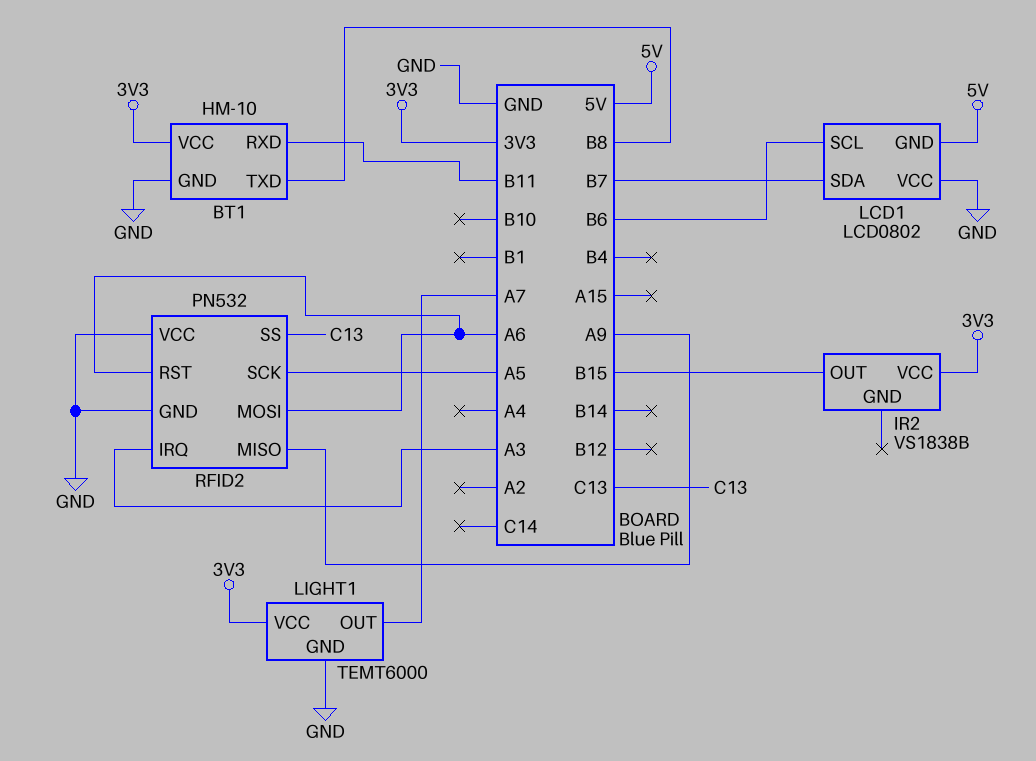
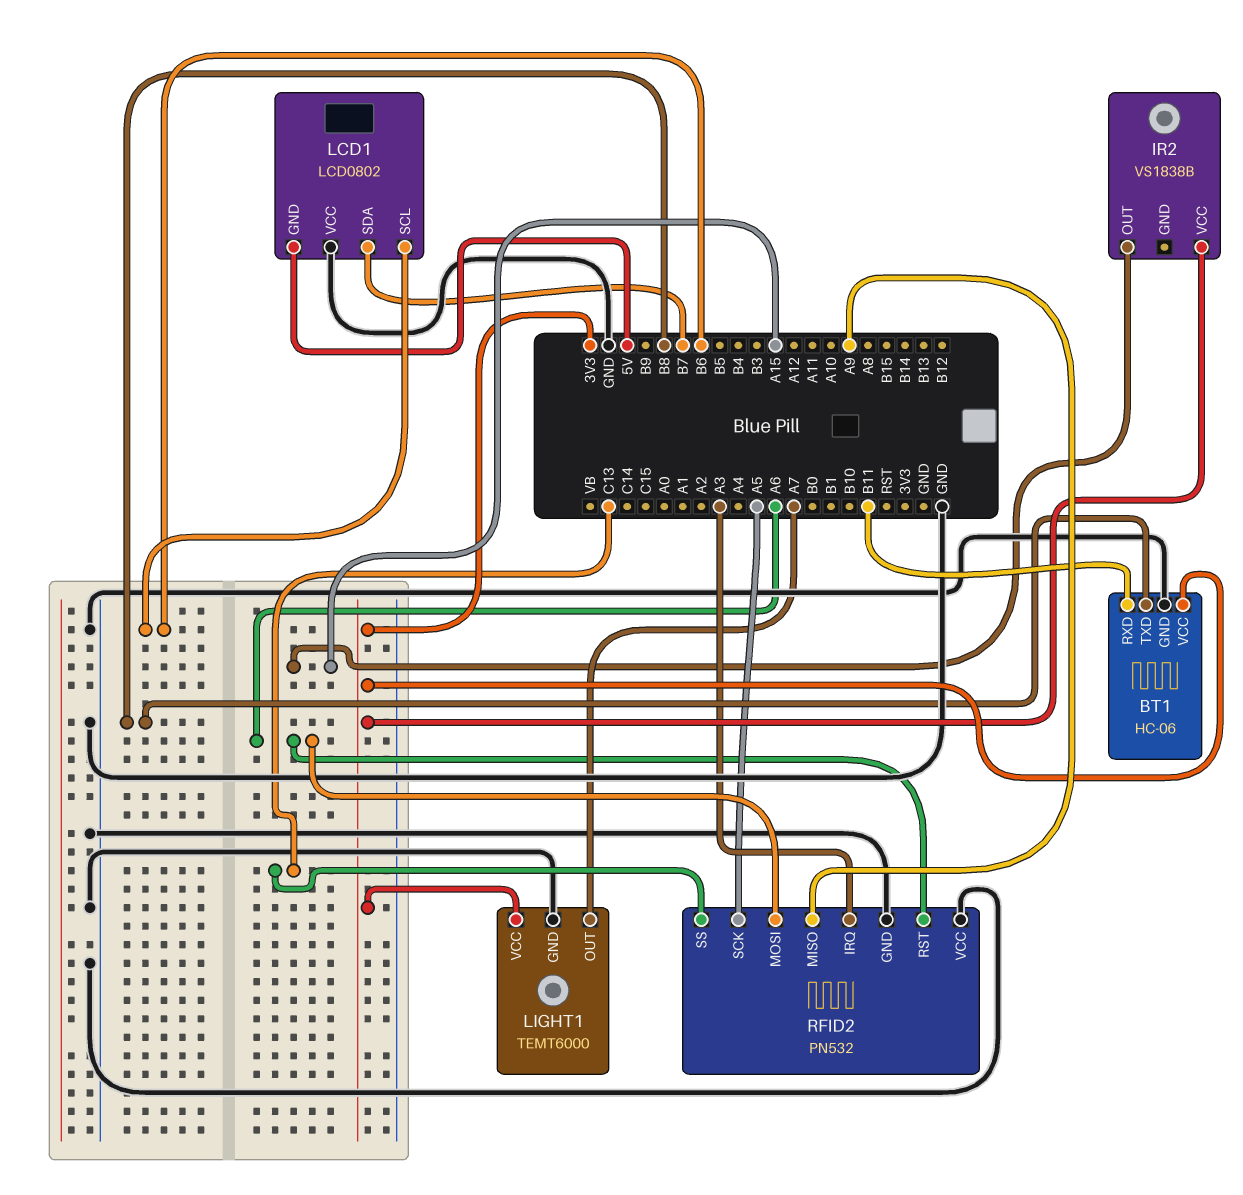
BT1: HM-10 -> HC-06
IR2 pin OUT: B15 -> A15

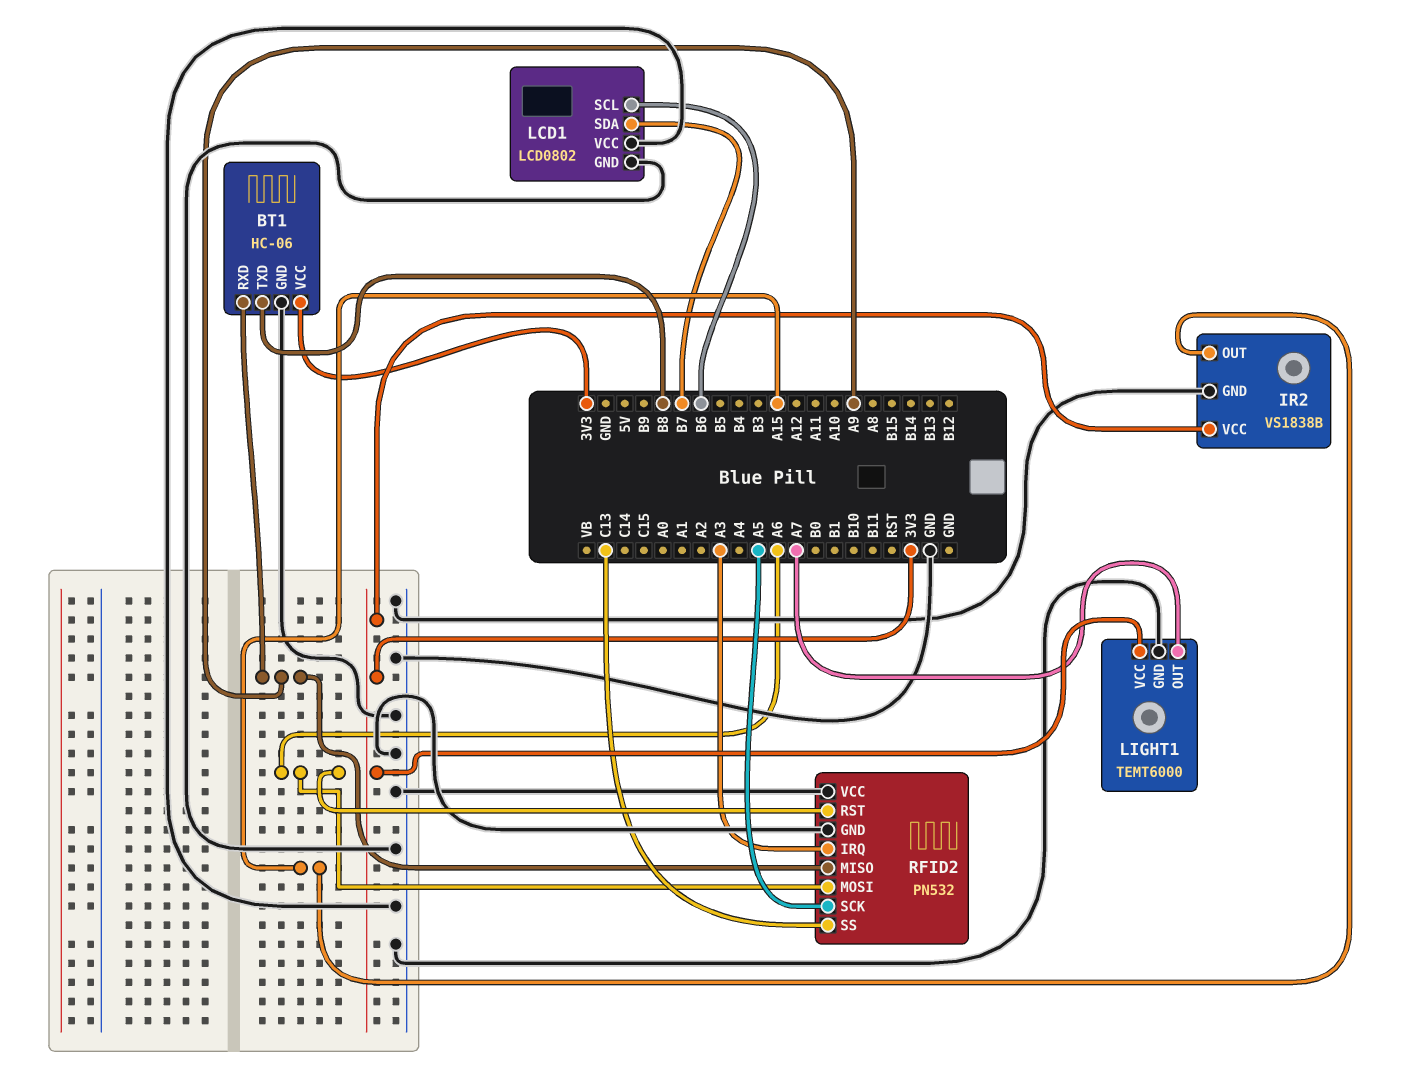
BT1 pin RXD: B11 -> A9
IR2 pin GND: none -> GND
LCD1 pin GND: 5V -> GND

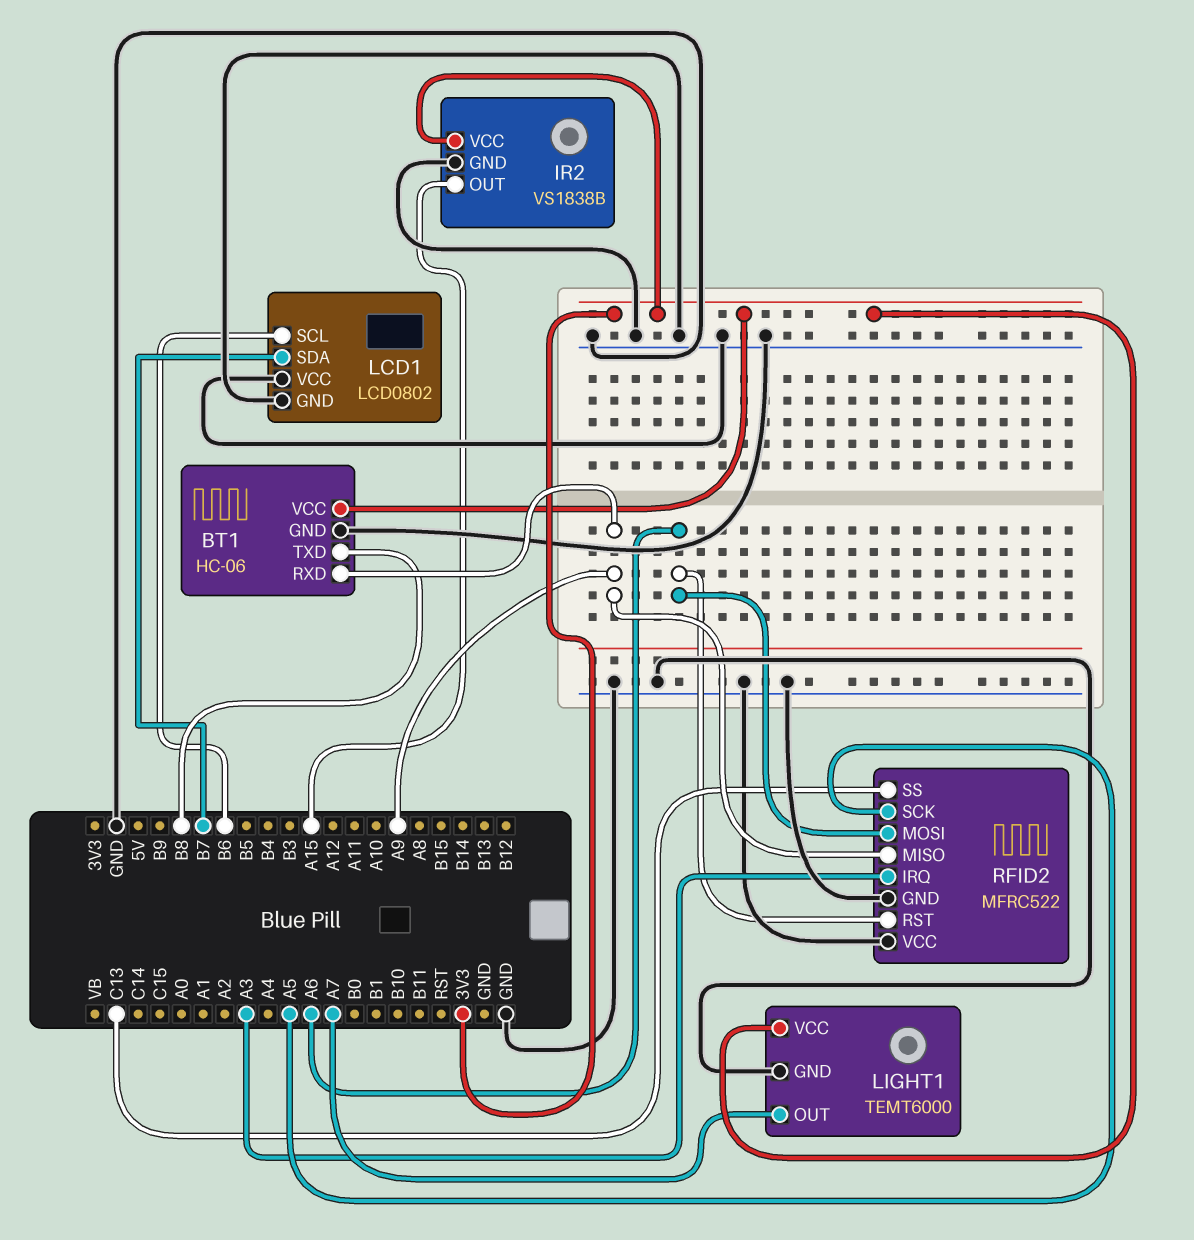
RFID2: PN532 -> MFRC522

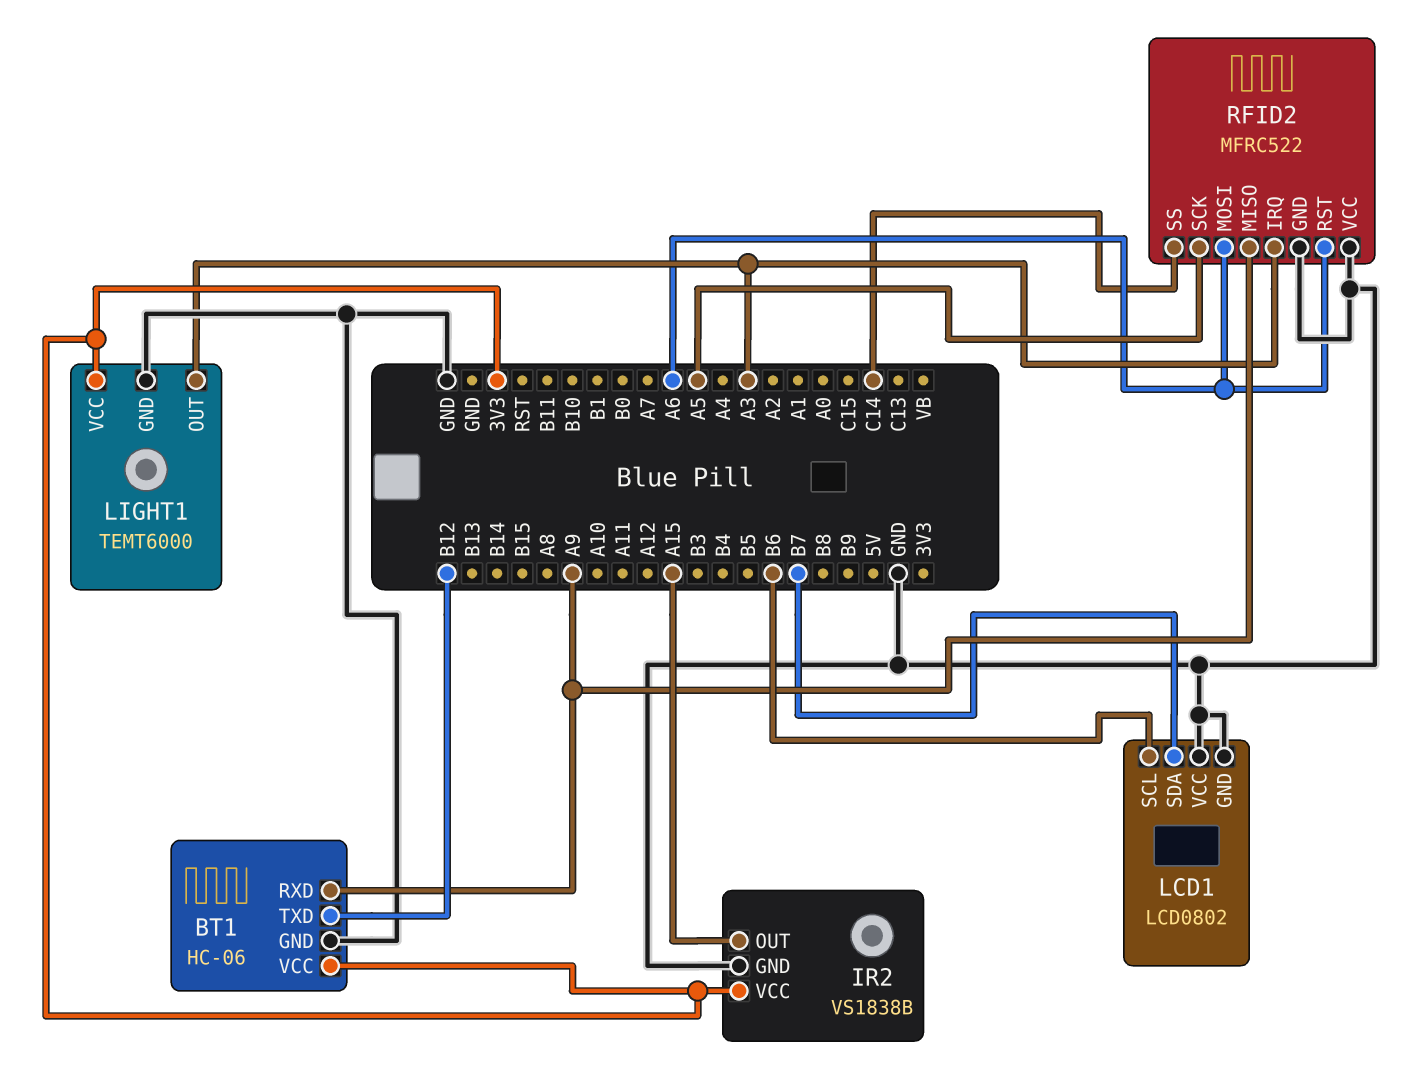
BT1 pin TXD: B8 -> B12
LIGHT1 pin OUT: A7 -> A3
RFID2 pin SS: C13 -> C14

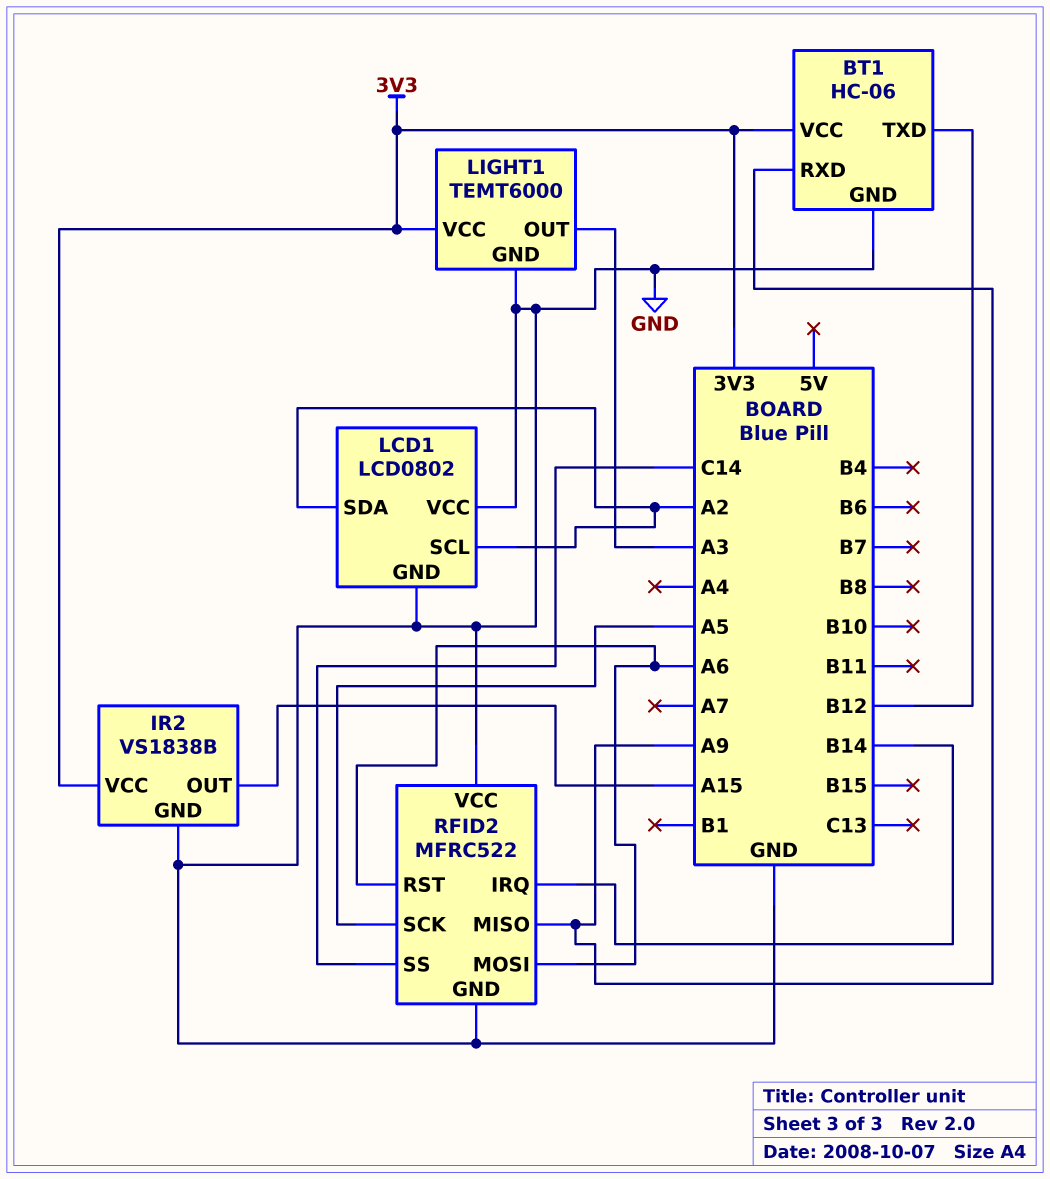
LCD1 pin SCL: B6 -> A2
LCD1 pin SDA: B7 -> A2
RFID2 pin IRQ: A3 -> B14

